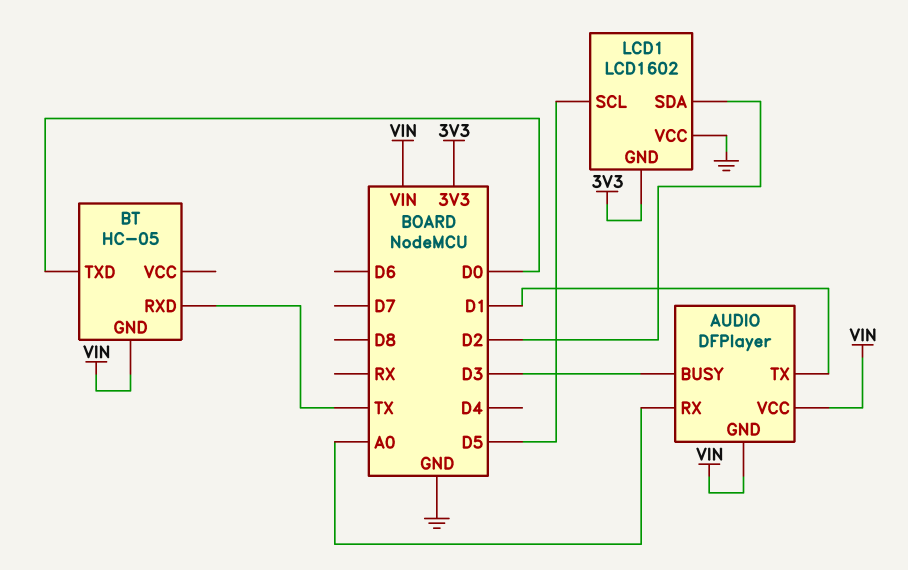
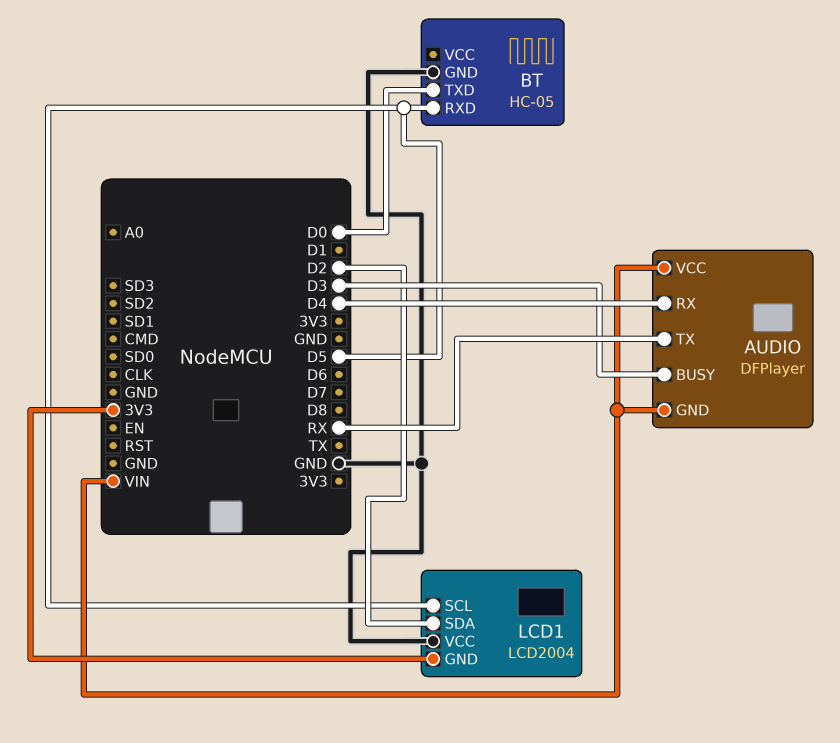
AUDIO pin RX: A0 -> D4
AUDIO pin TX: D1 -> RX
BT pin GND: VIN -> GND
BT pin RXD: TX -> D5
LCD1: LCD1602 -> LCD2004

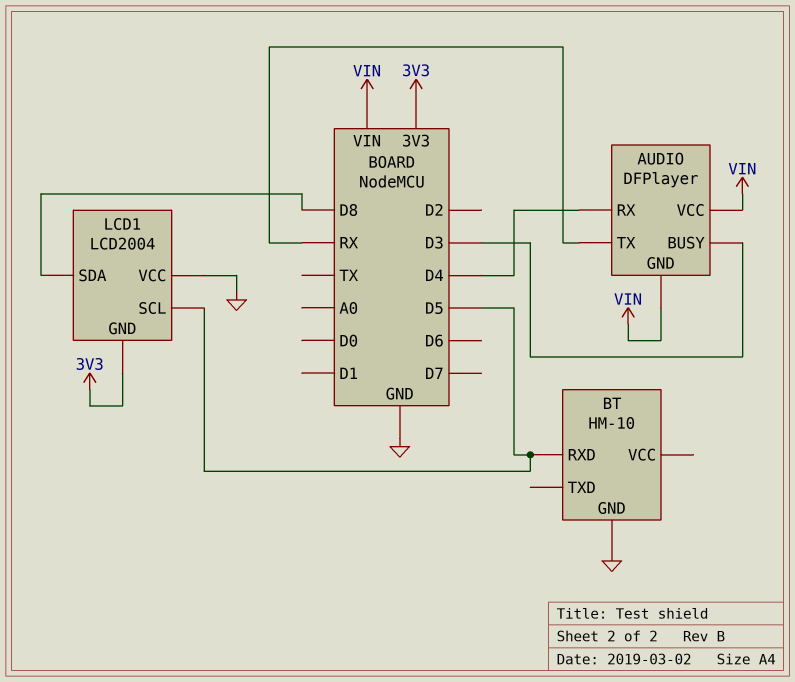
BT: HC-05 -> HM-10
BT pin TXD: D0 -> none
LCD1 pin SDA: D2 -> D8

